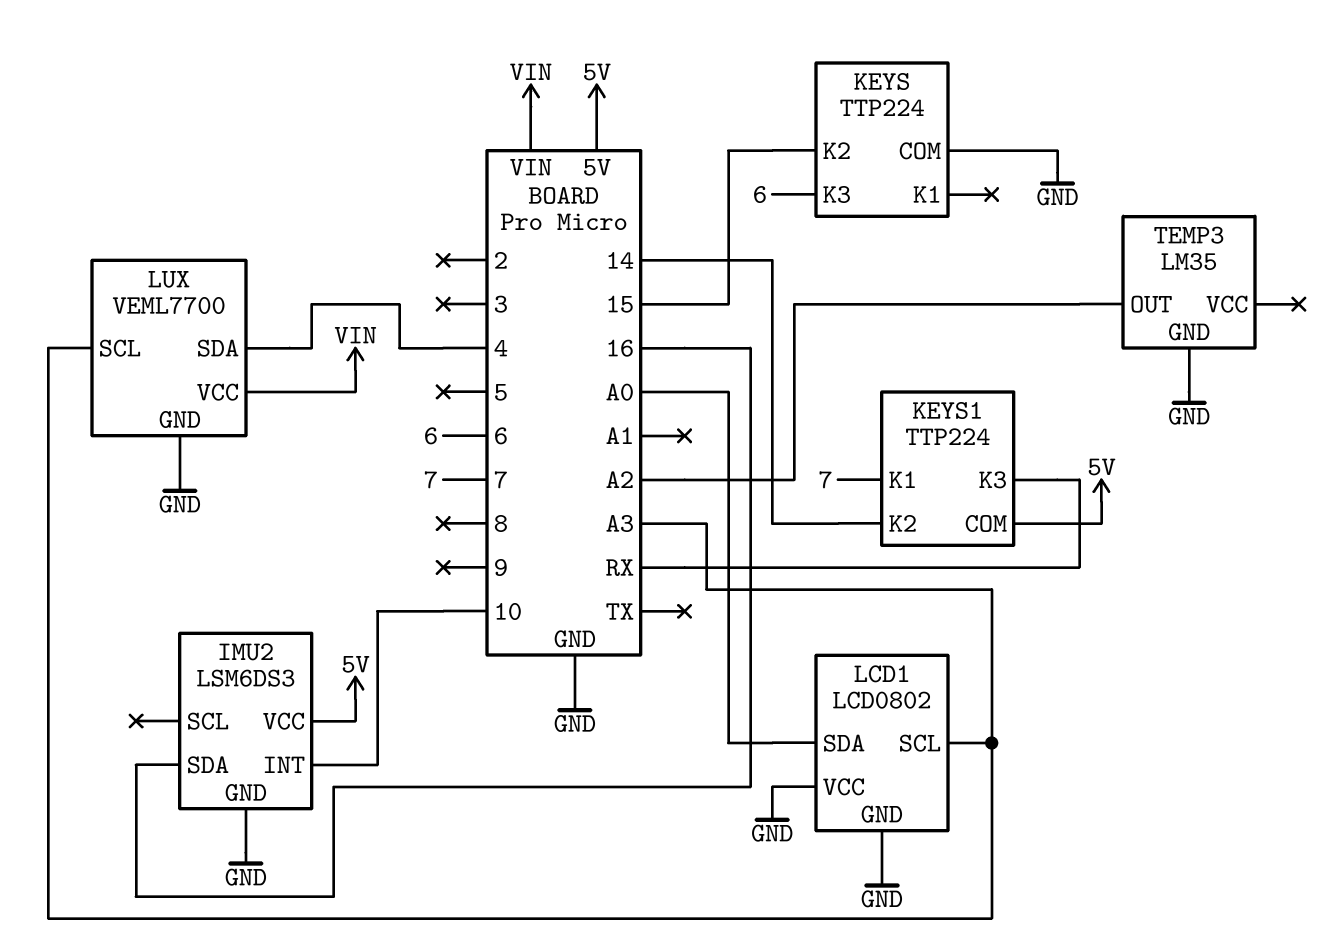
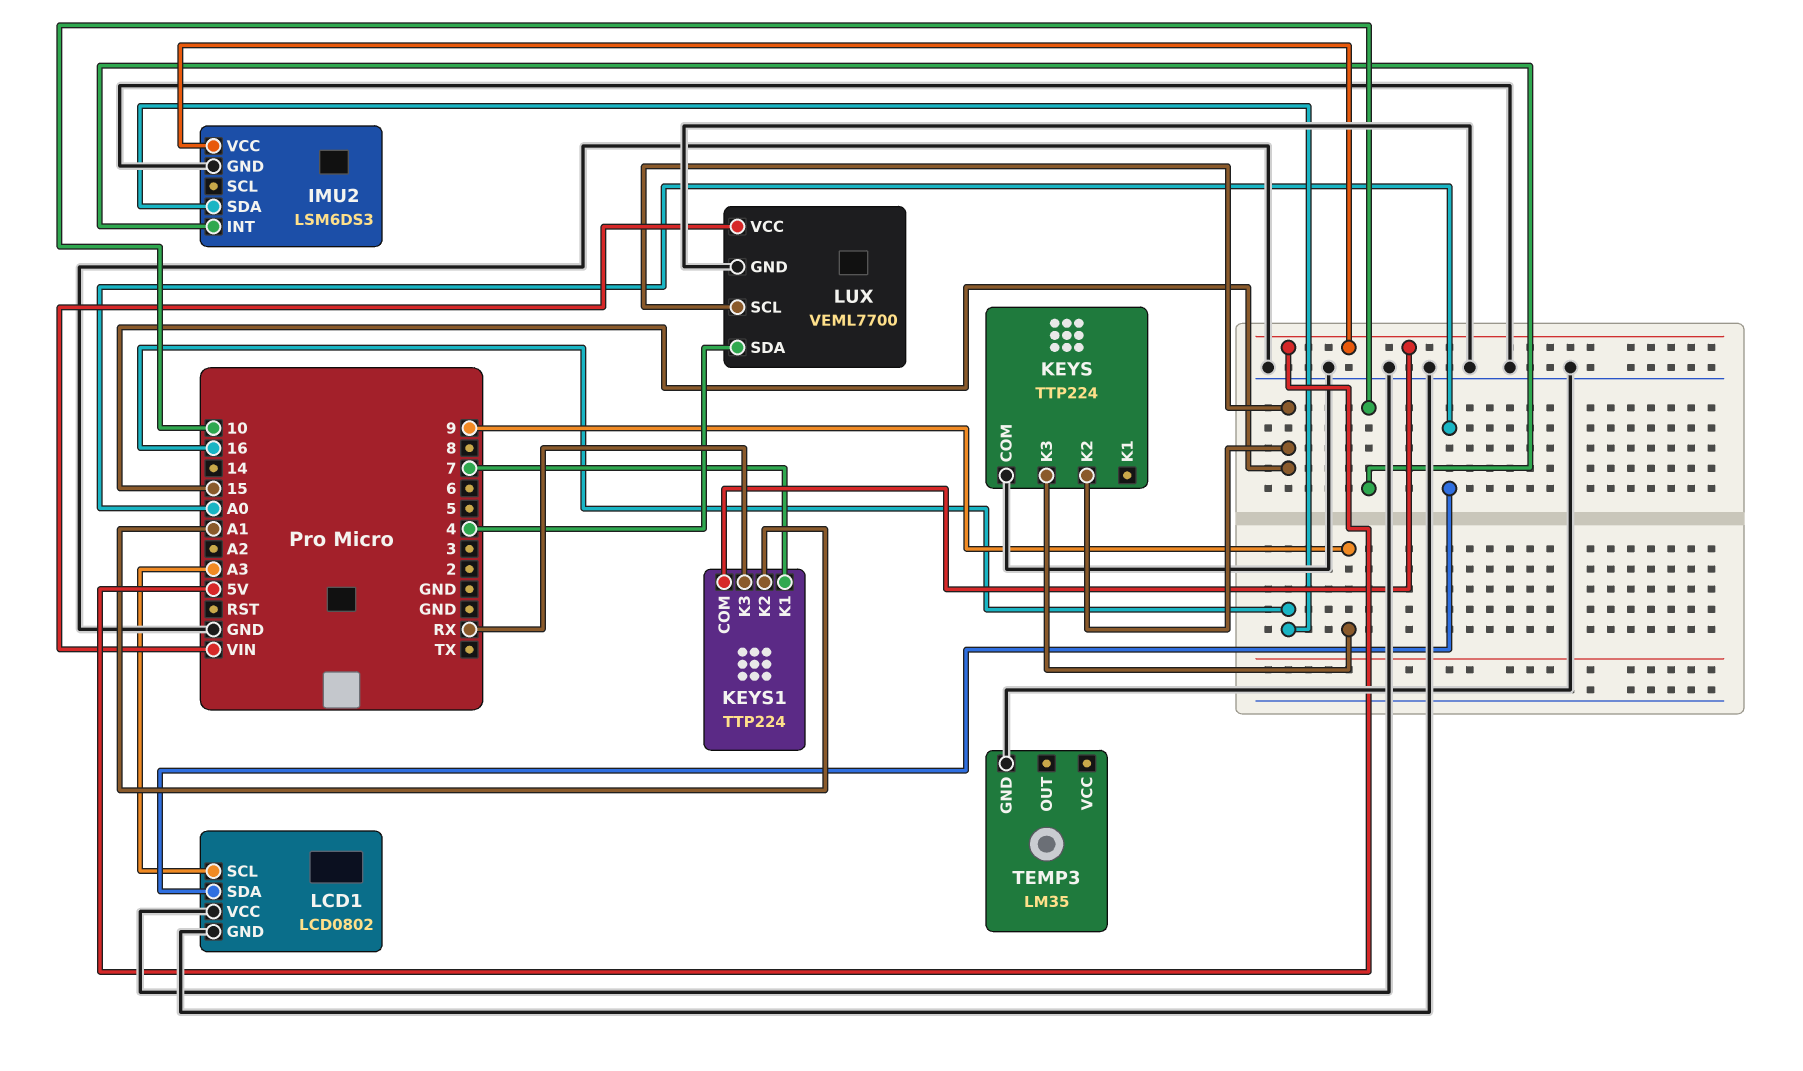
KEYS pin K3: 6 -> 9
KEYS1 pin K2: 14 -> A1
LUX pin SCL: A3 -> 15
TEMP3 pin OUT: A2 -> none

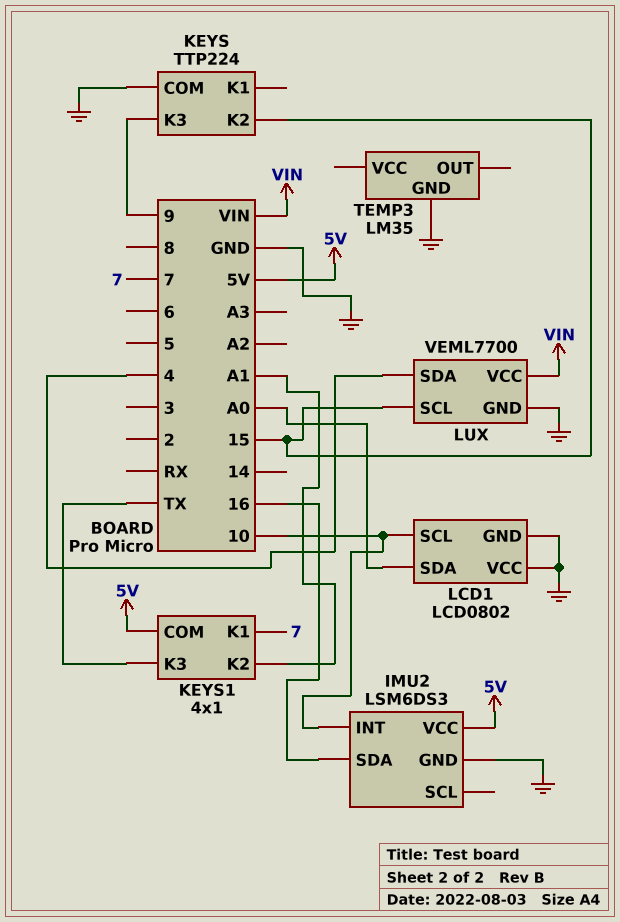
KEYS1: TTP224 -> 4x1
KEYS1 pin K3: RX -> TX
LCD1 pin SCL: A3 -> 10

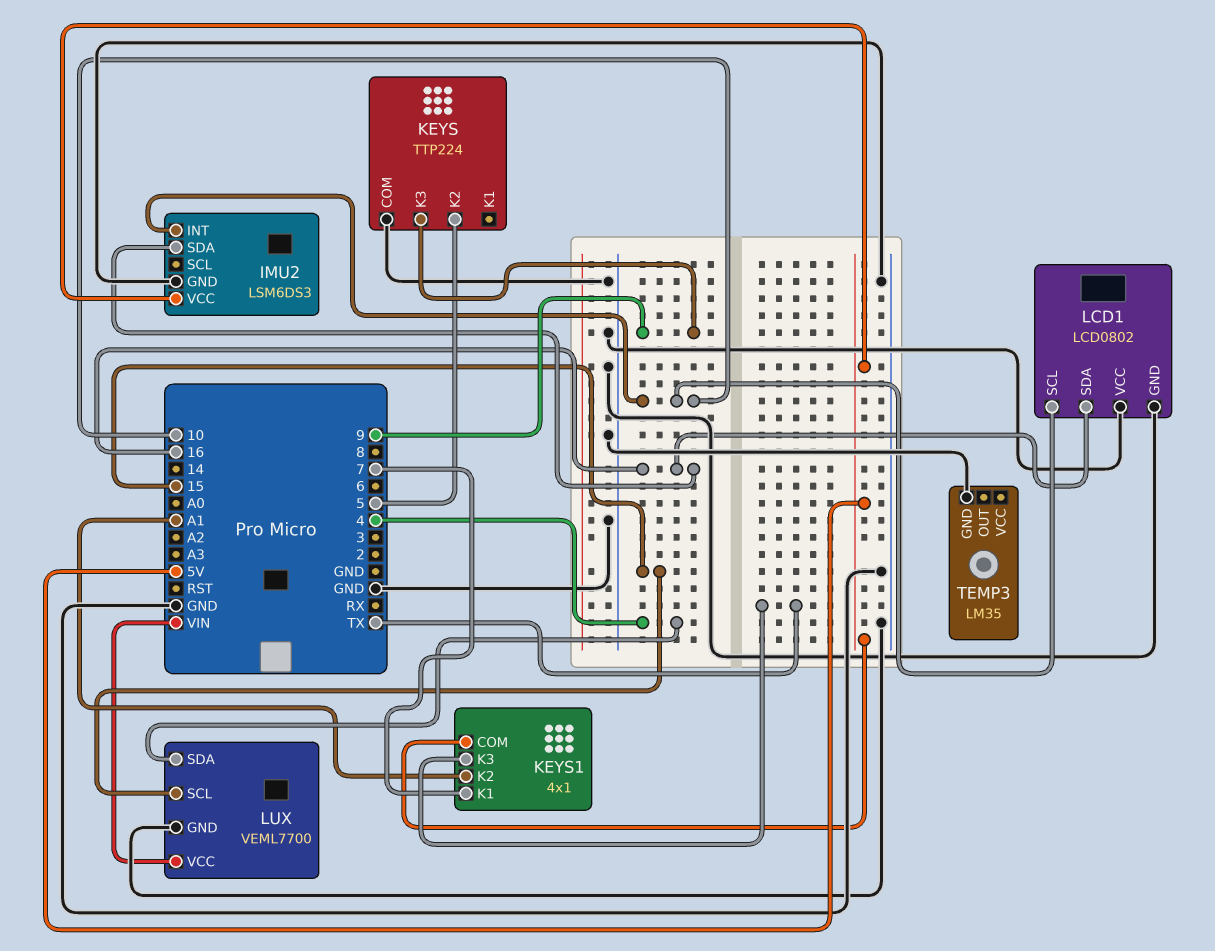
KEYS pin K2: 15 -> 5
LCD1 pin SDA: A0 -> 16

